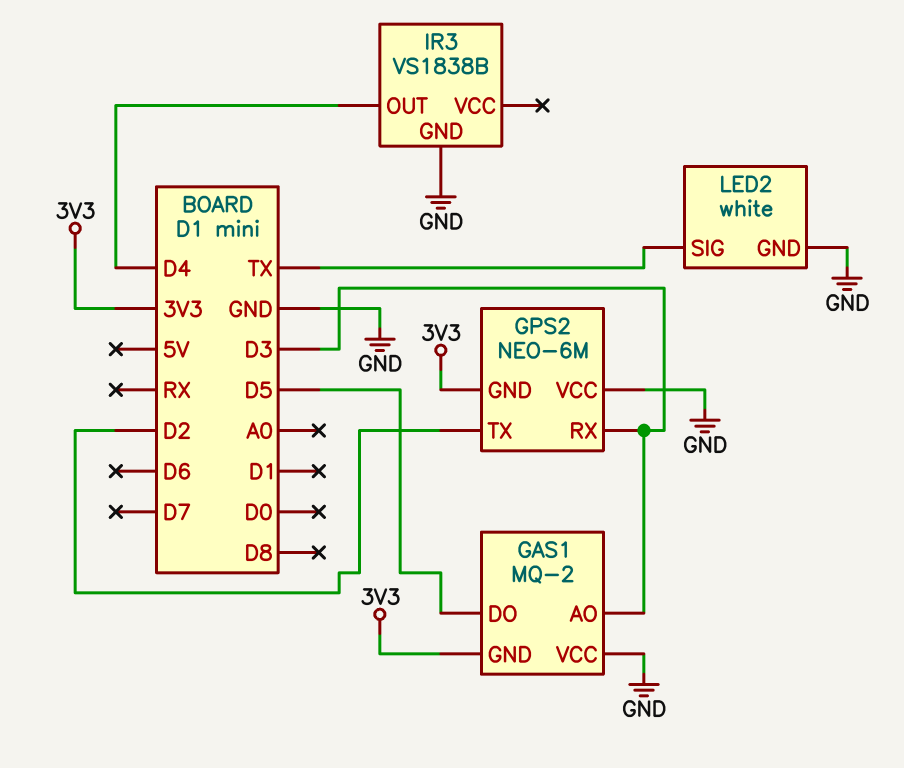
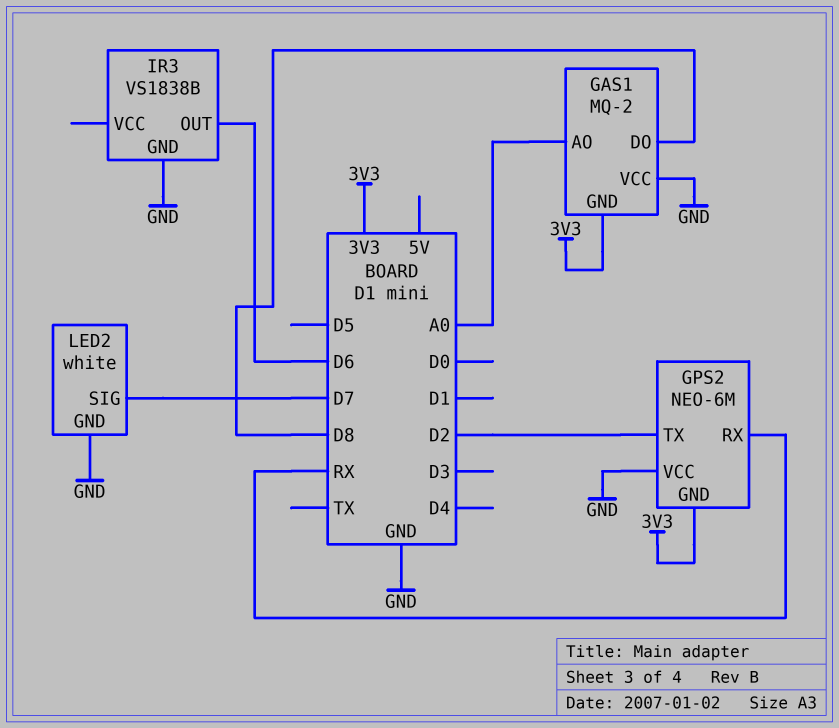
GAS1 pin AO: D3 -> A0
GAS1 pin DO: D5 -> D8
GPS2 pin RX: D3 -> RX
IR3 pin OUT: D4 -> D6
LED2 pin SIG: TX -> D7

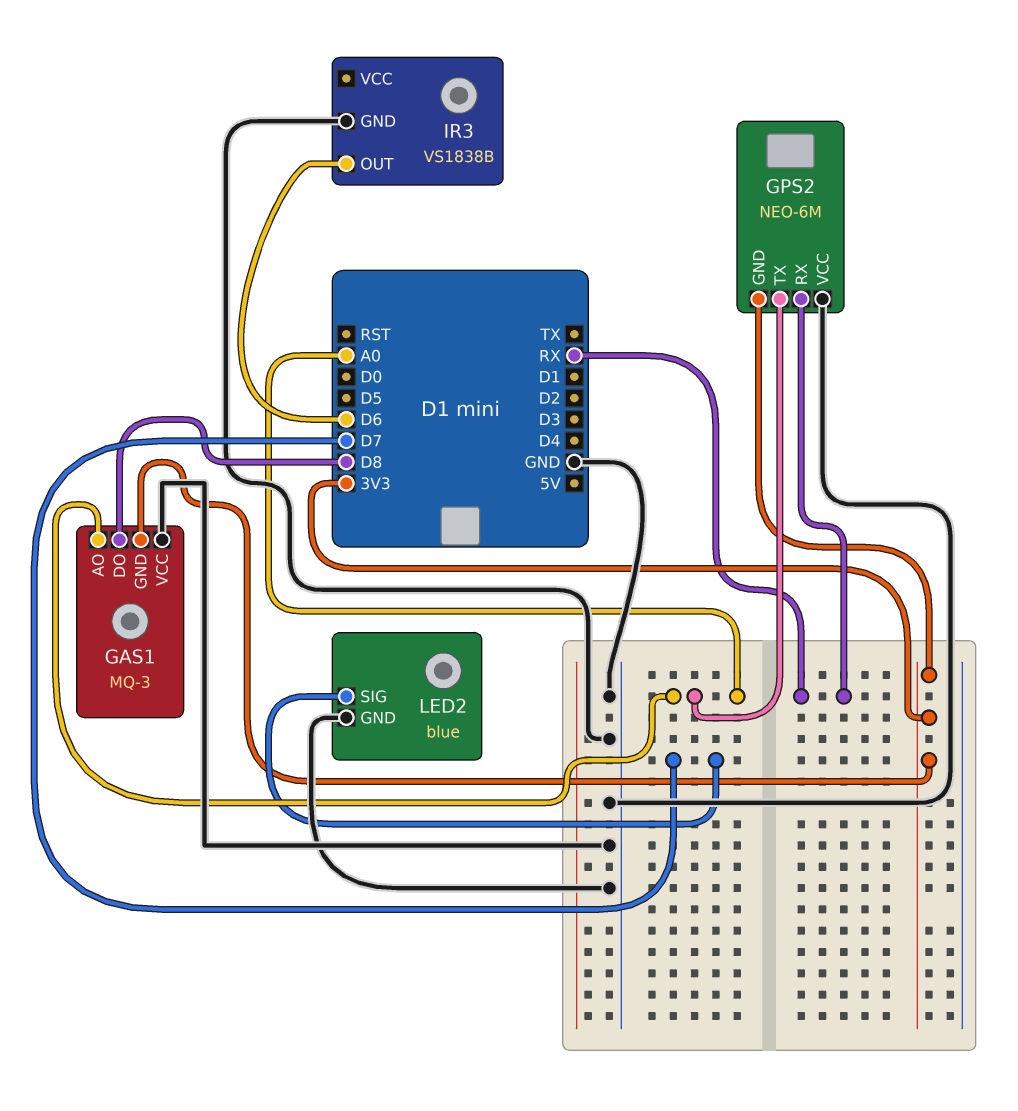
GAS1: MQ-2 -> MQ-3
GPS2 pin TX: D2 -> A0
LED2: white -> blue

